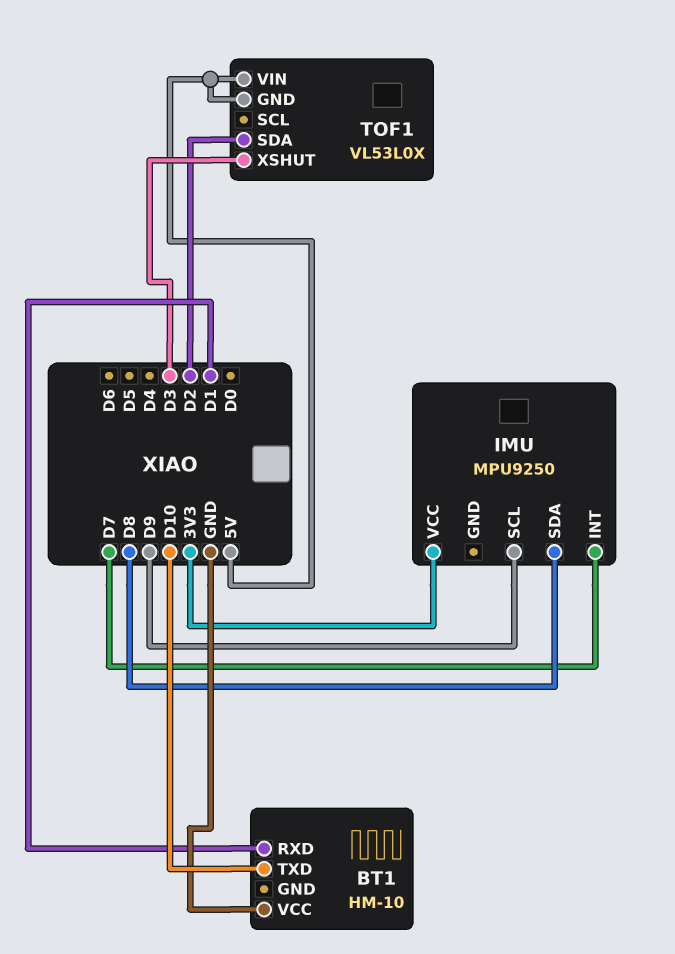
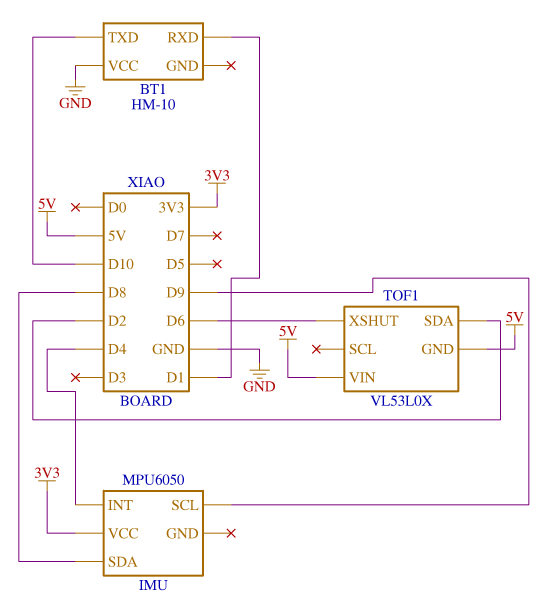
IMU: MPU9250 -> MPU6050
IMU pin INT: D7 -> D4
TOF1 pin XSHUT: D3 -> D6

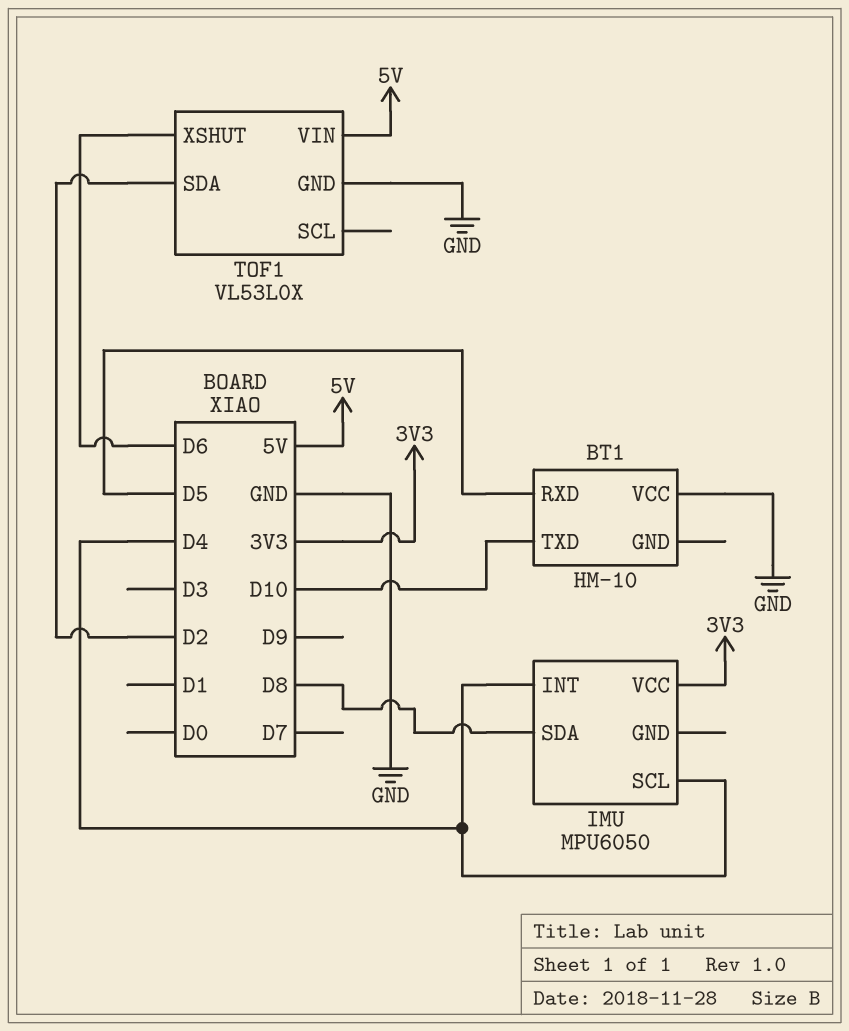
BT1 pin RXD: D1 -> D5
IMU pin SCL: D9 -> D4
TOF1 pin GND: 5V -> GND

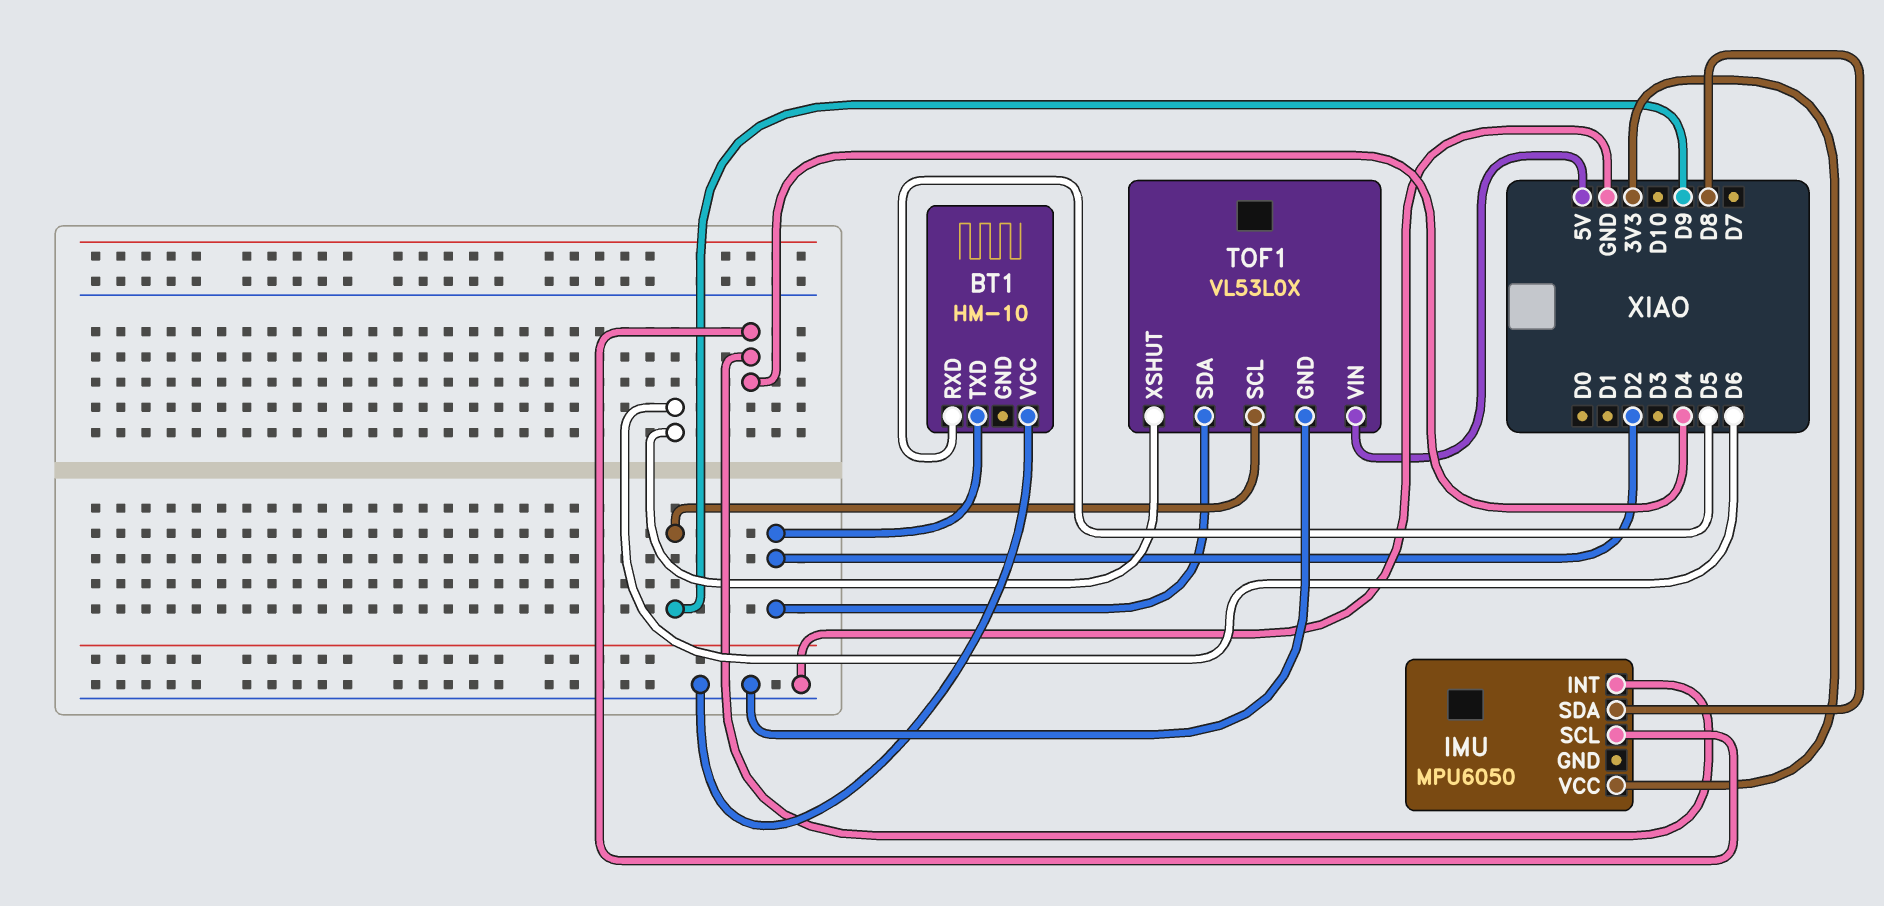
BT1 pin TXD: D10 -> D2
TOF1 pin SCL: none -> D9

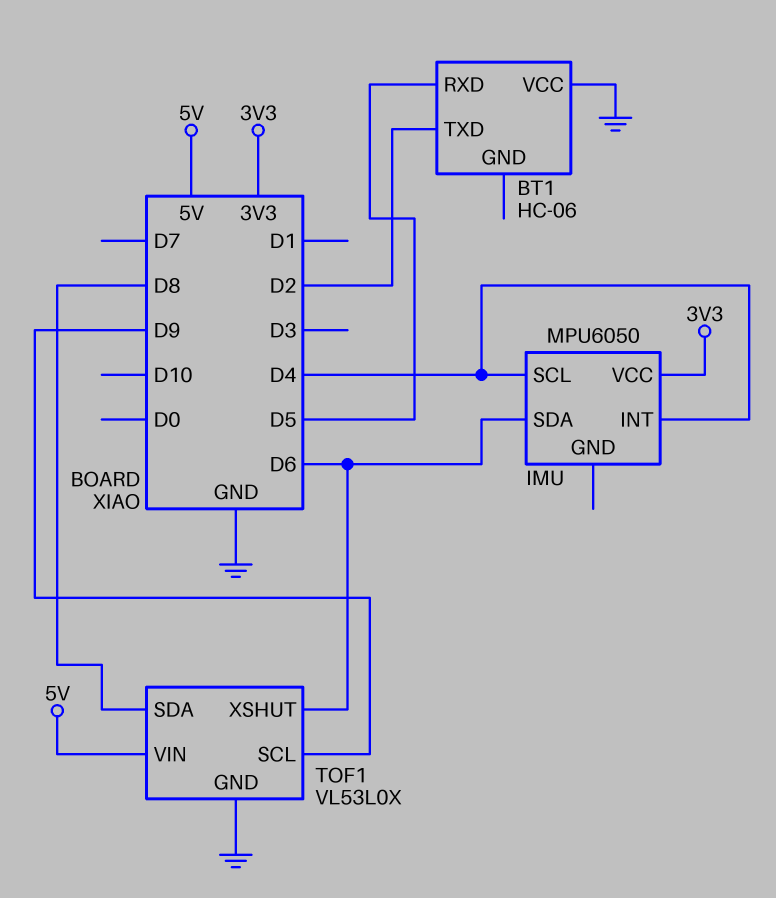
BT1: HM-10 -> HC-06
IMU pin SDA: D8 -> D6
TOF1 pin SDA: D2 -> D8

